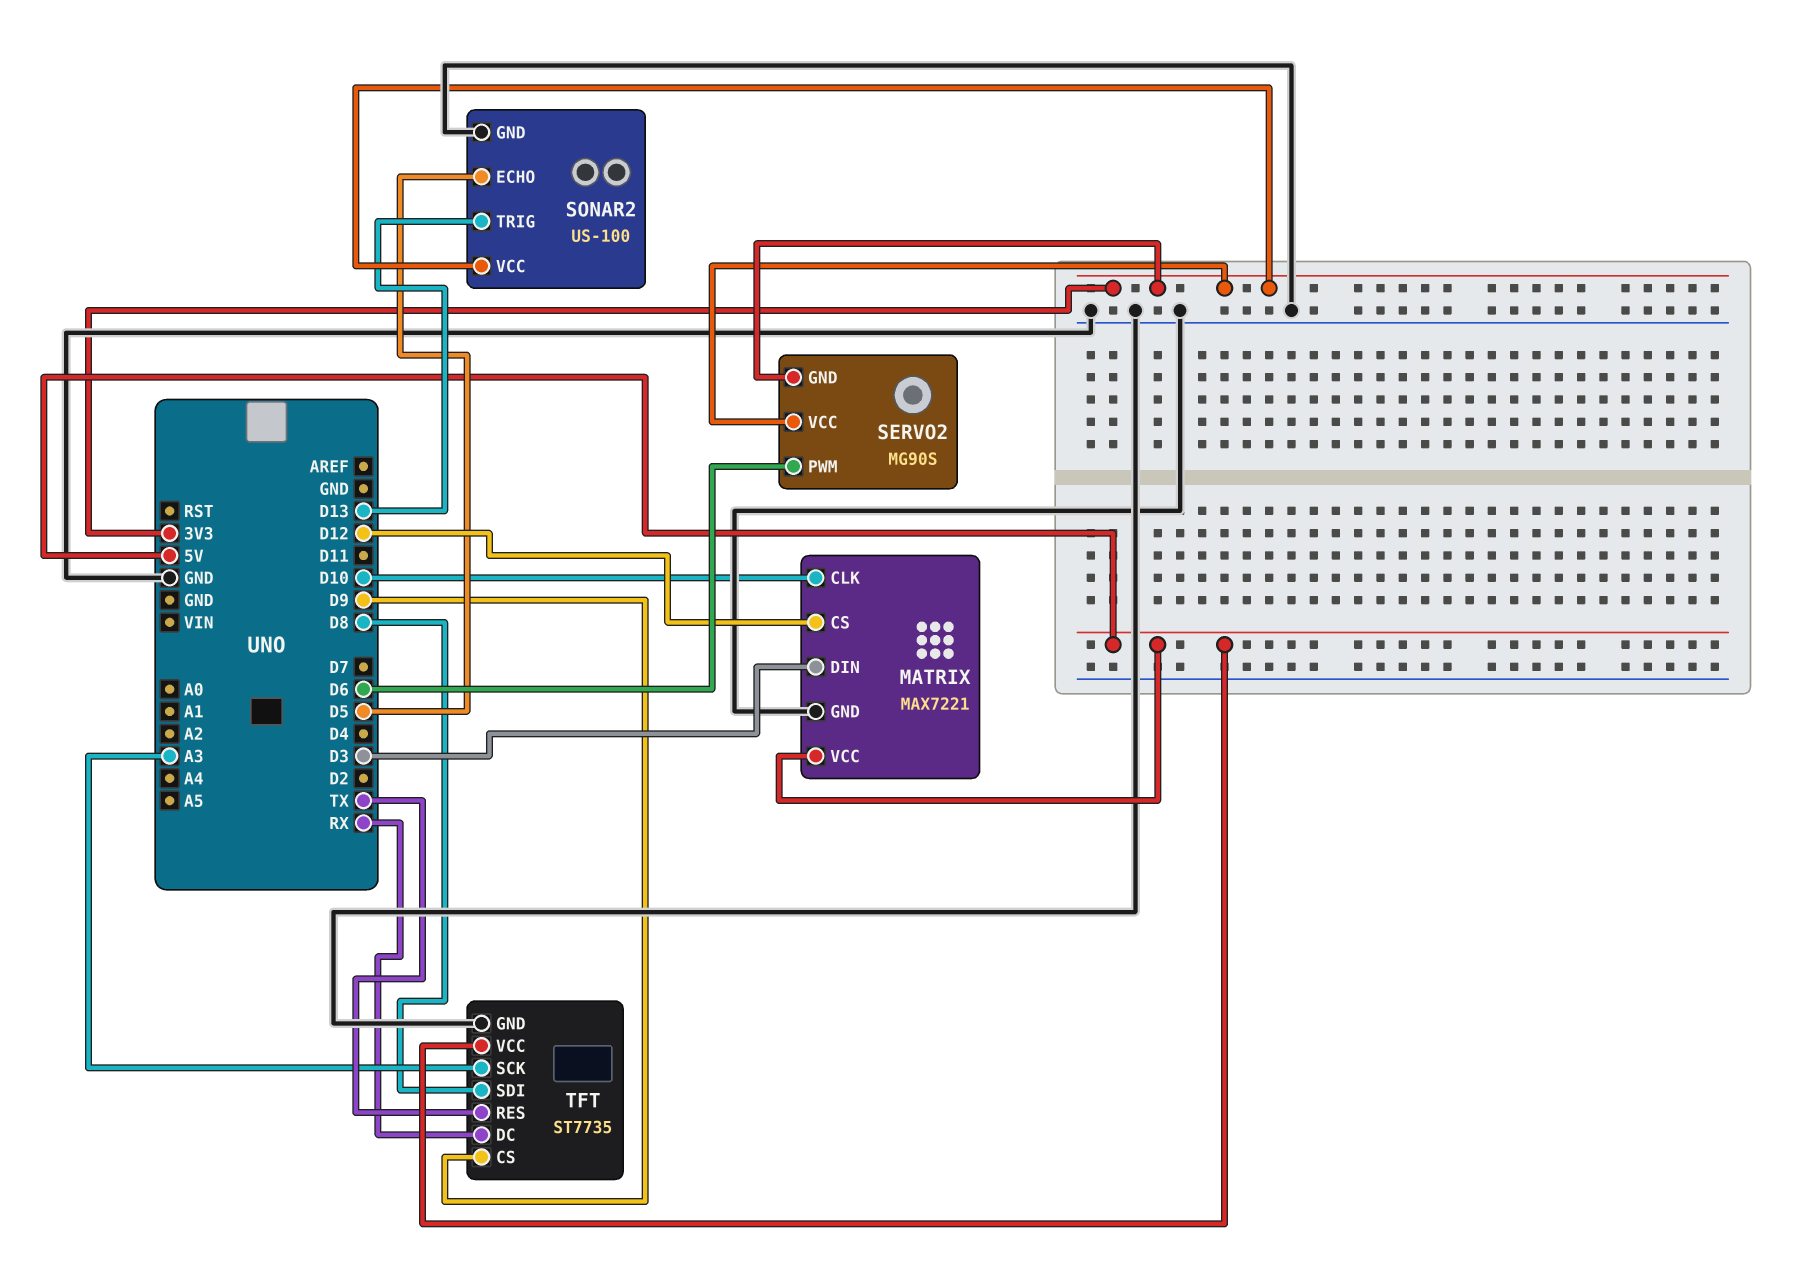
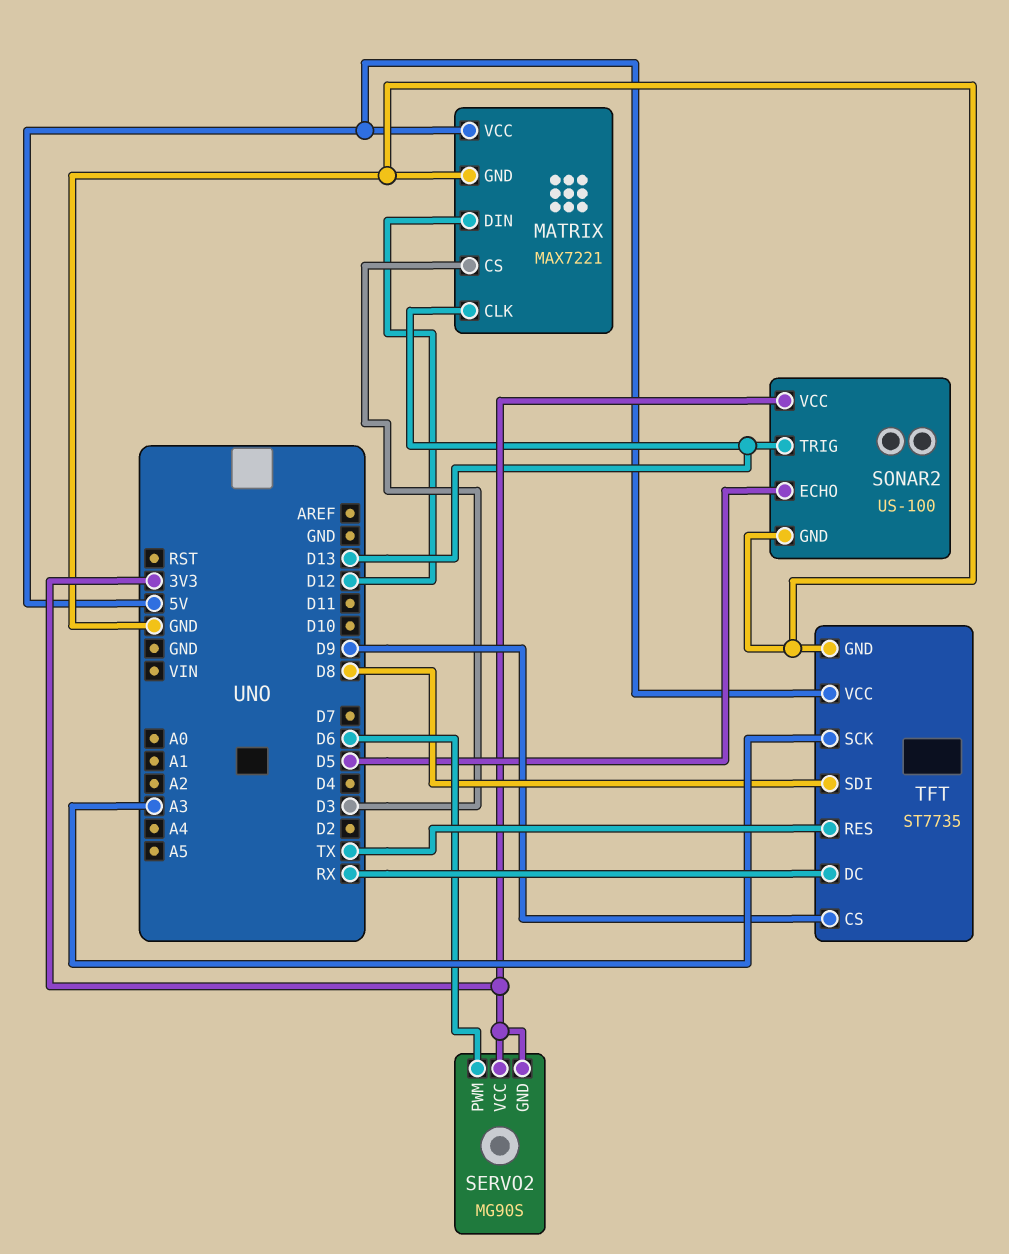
MATRIX pin CLK: D10 -> D13
MATRIX pin CS: D12 -> D3
MATRIX pin DIN: D3 -> D12

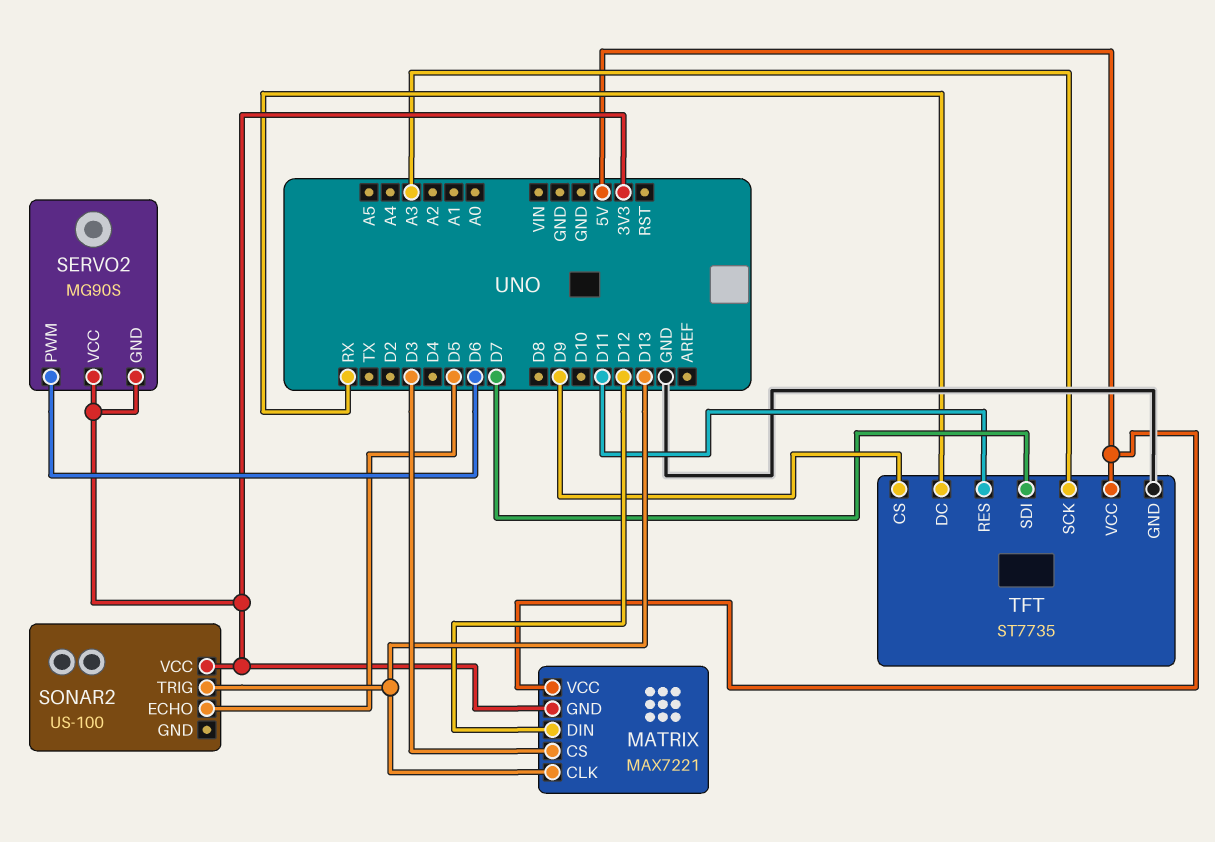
MATRIX pin GND: GND -> 3V3
SONAR2 pin GND: GND -> none
TFT pin RES: TX -> D11
TFT pin SDI: D8 -> D7

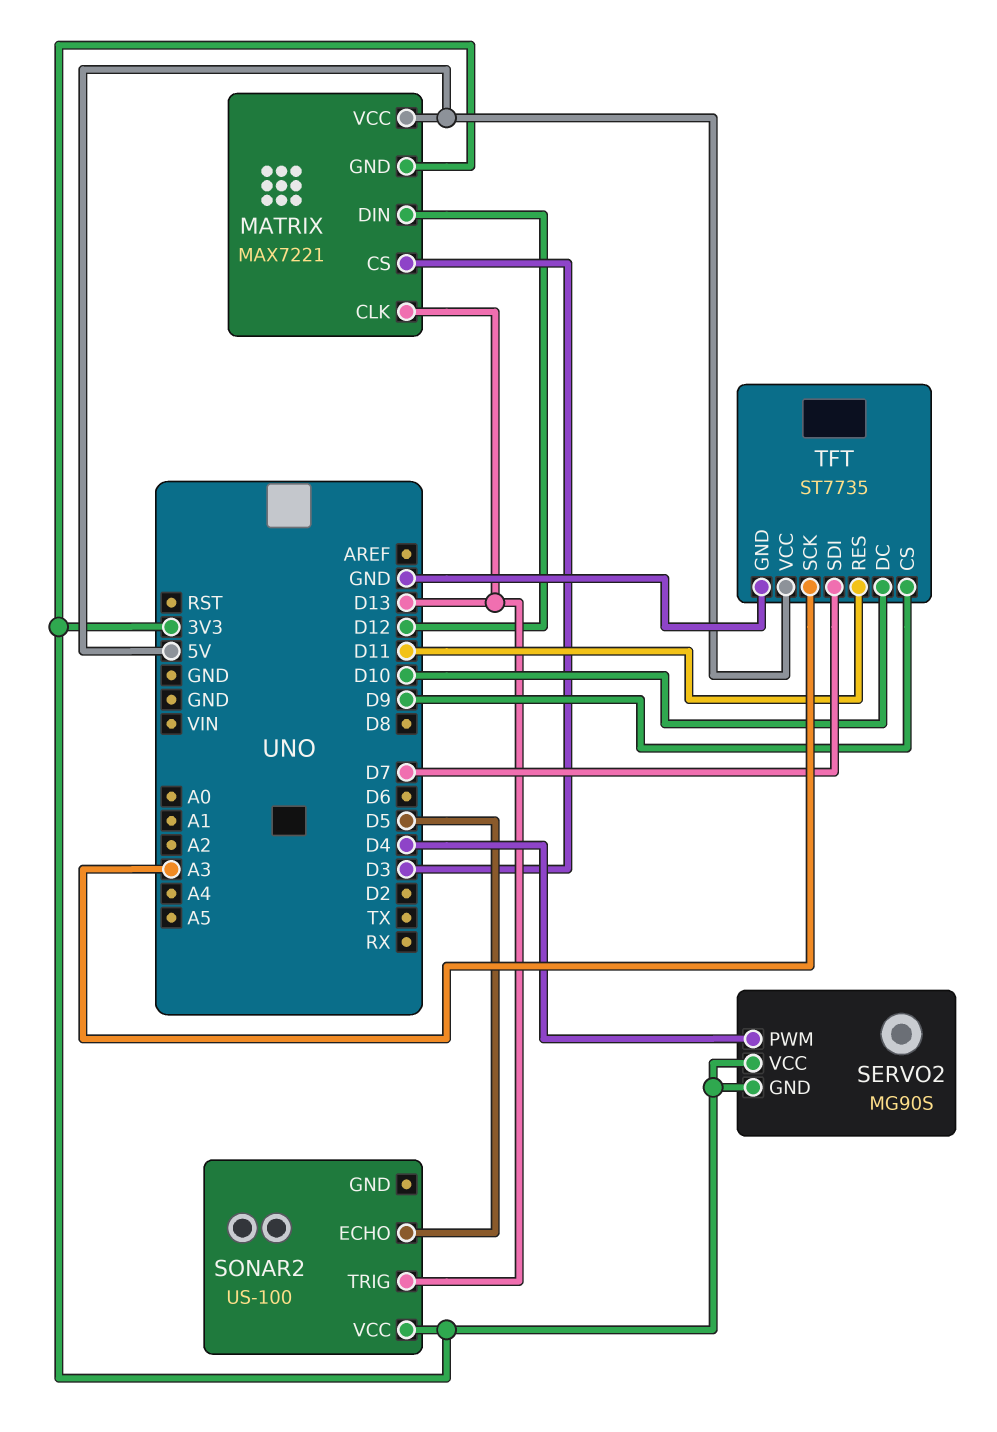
SERVO2 pin PWM: D6 -> D4
TFT pin DC: RX -> D10

